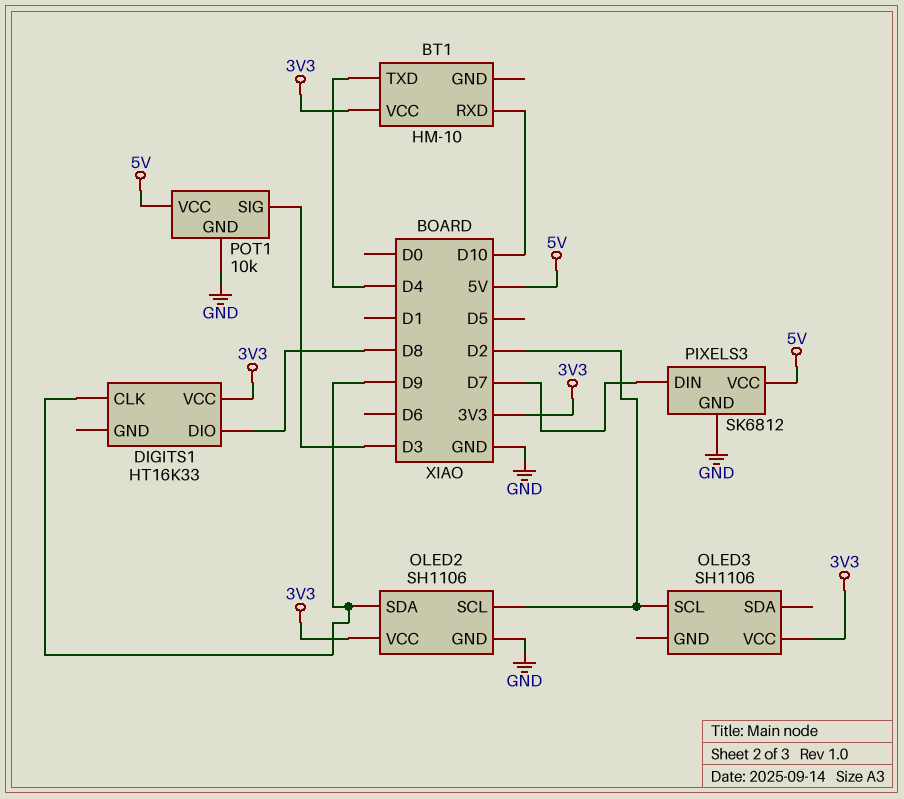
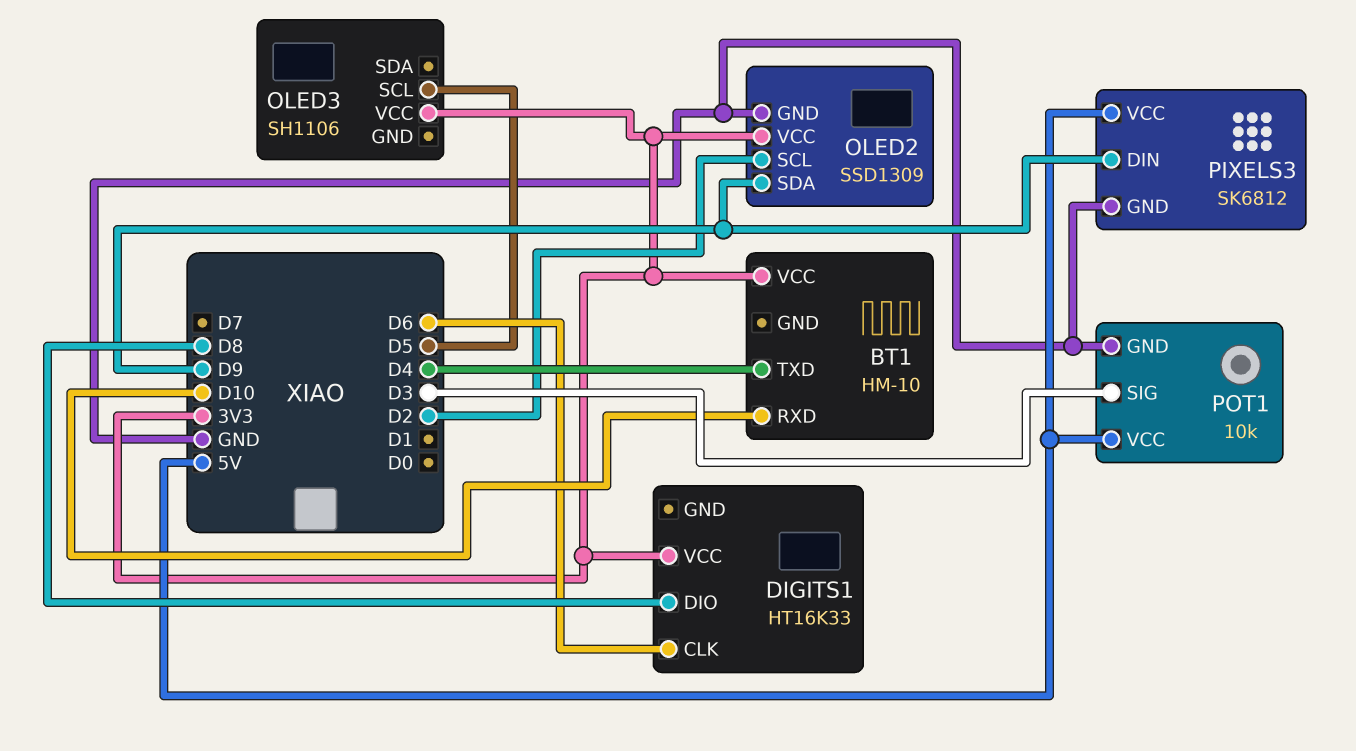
DIGITS1 pin CLK: D9 -> D6
OLED2: SH1106 -> SSD1309
OLED3 pin SCL: D2 -> D5
PIXELS3 pin DIN: D7 -> D9

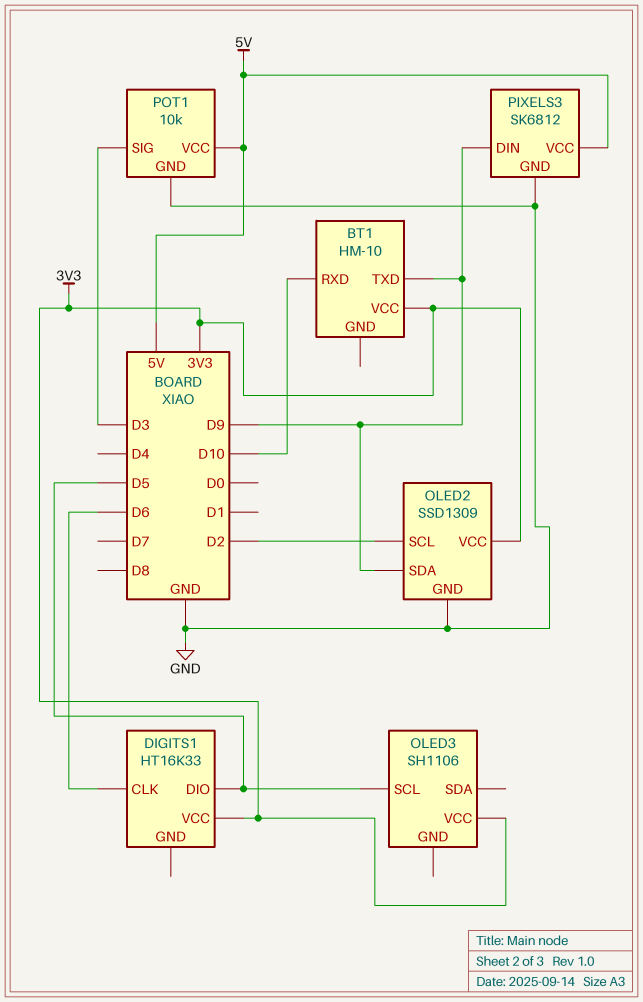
BT1 pin TXD: D4 -> D9
DIGITS1 pin DIO: D8 -> D5

